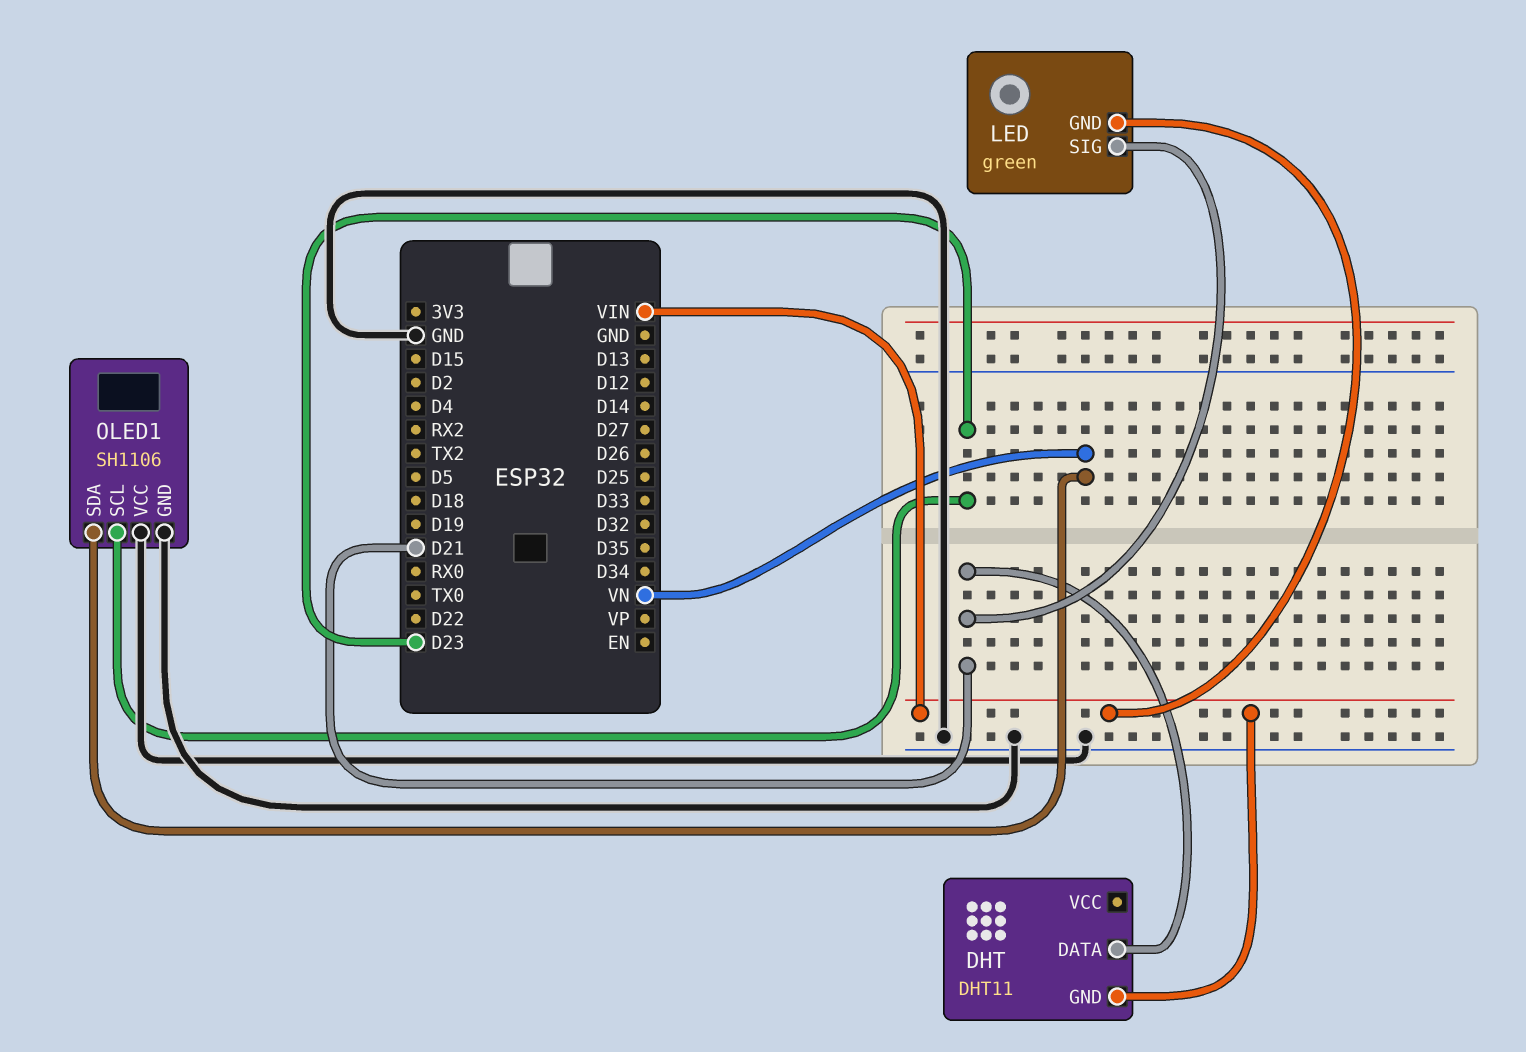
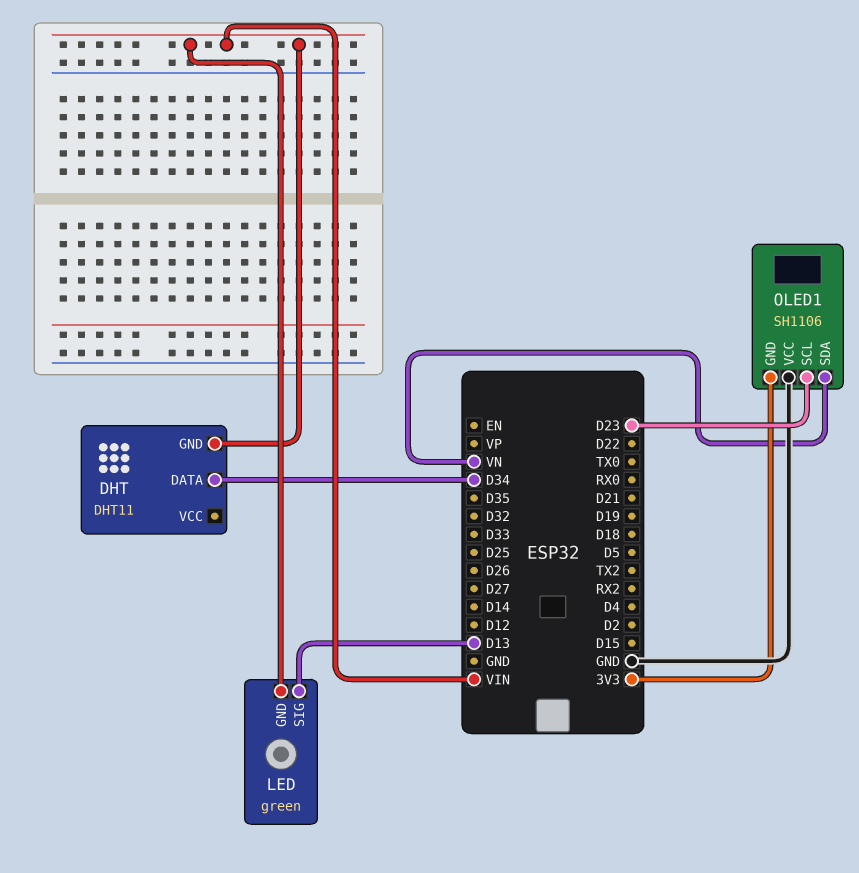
DHT pin DATA: D21 -> D34
LED pin SIG: D21 -> D13
OLED1 pin GND: GND -> 3V3

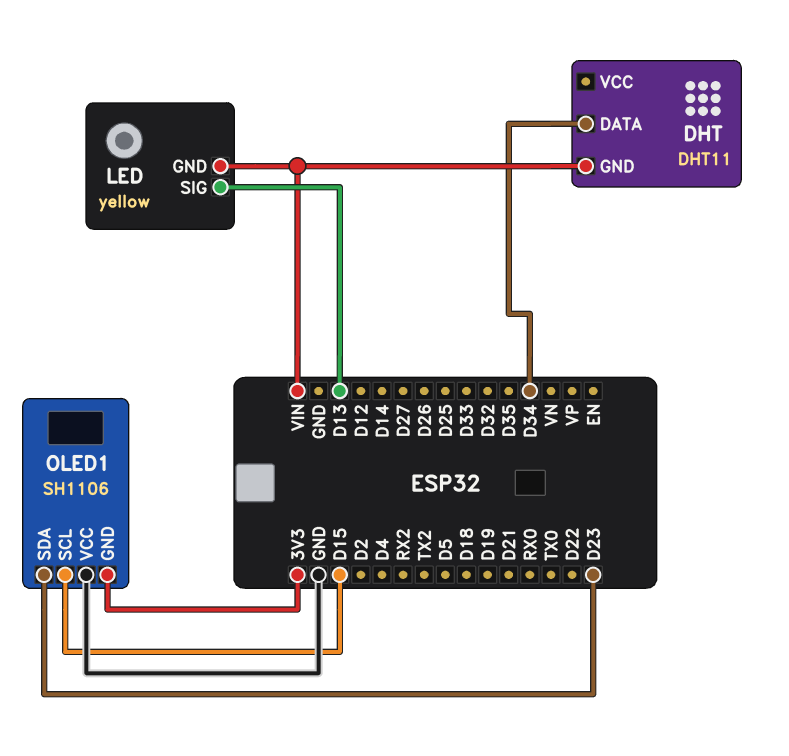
LED: green -> yellow
OLED1 pin SCL: D23 -> D15
OLED1 pin SDA: VN -> D23

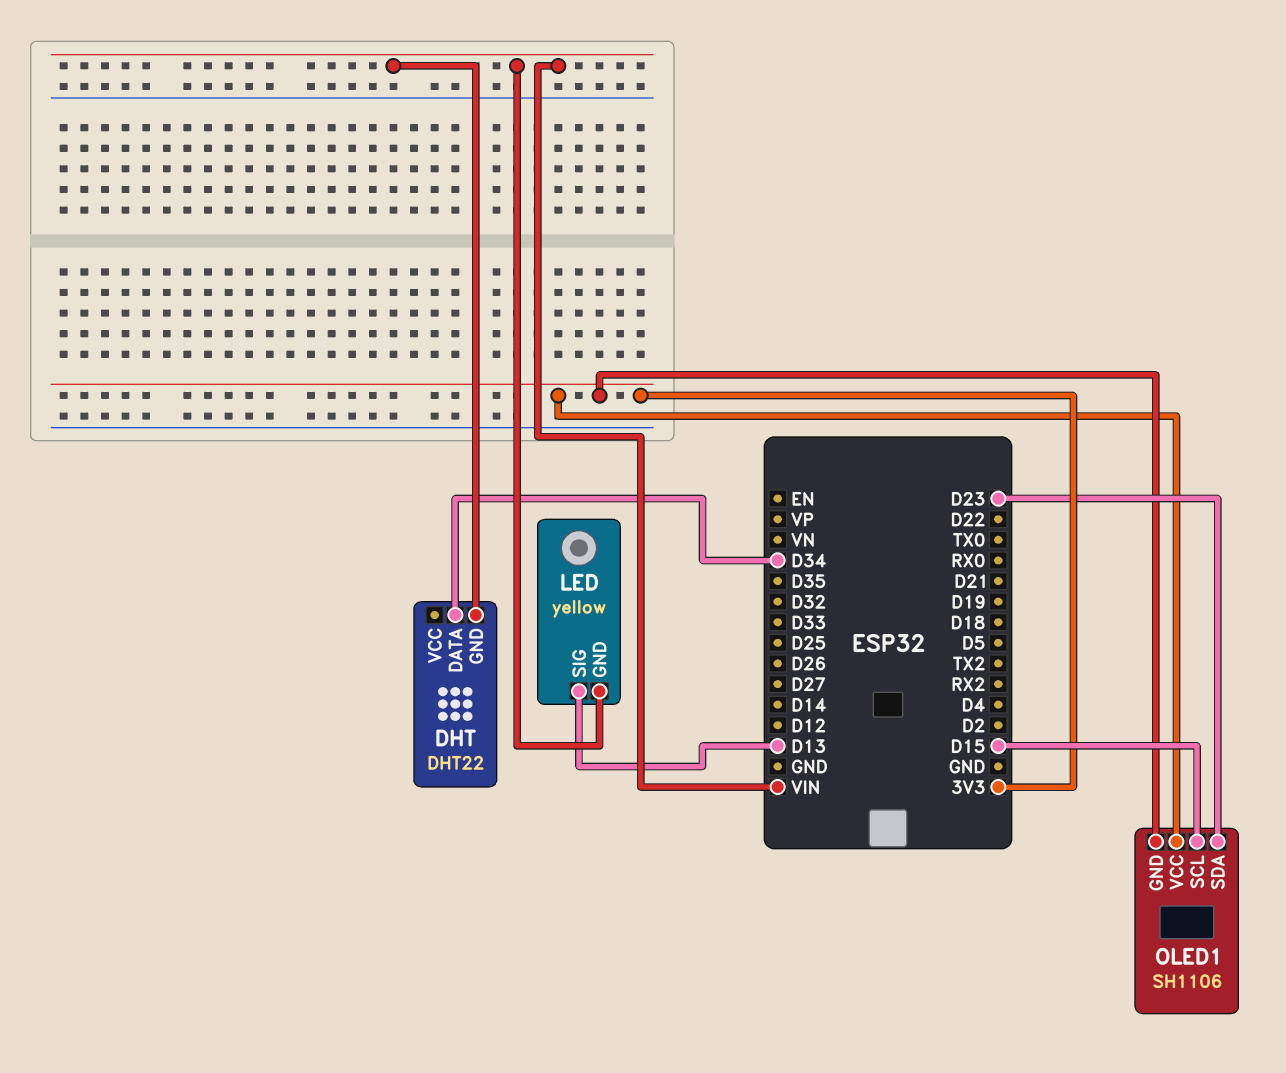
DHT: DHT11 -> DHT22
OLED1 pin VCC: GND -> 3V3

